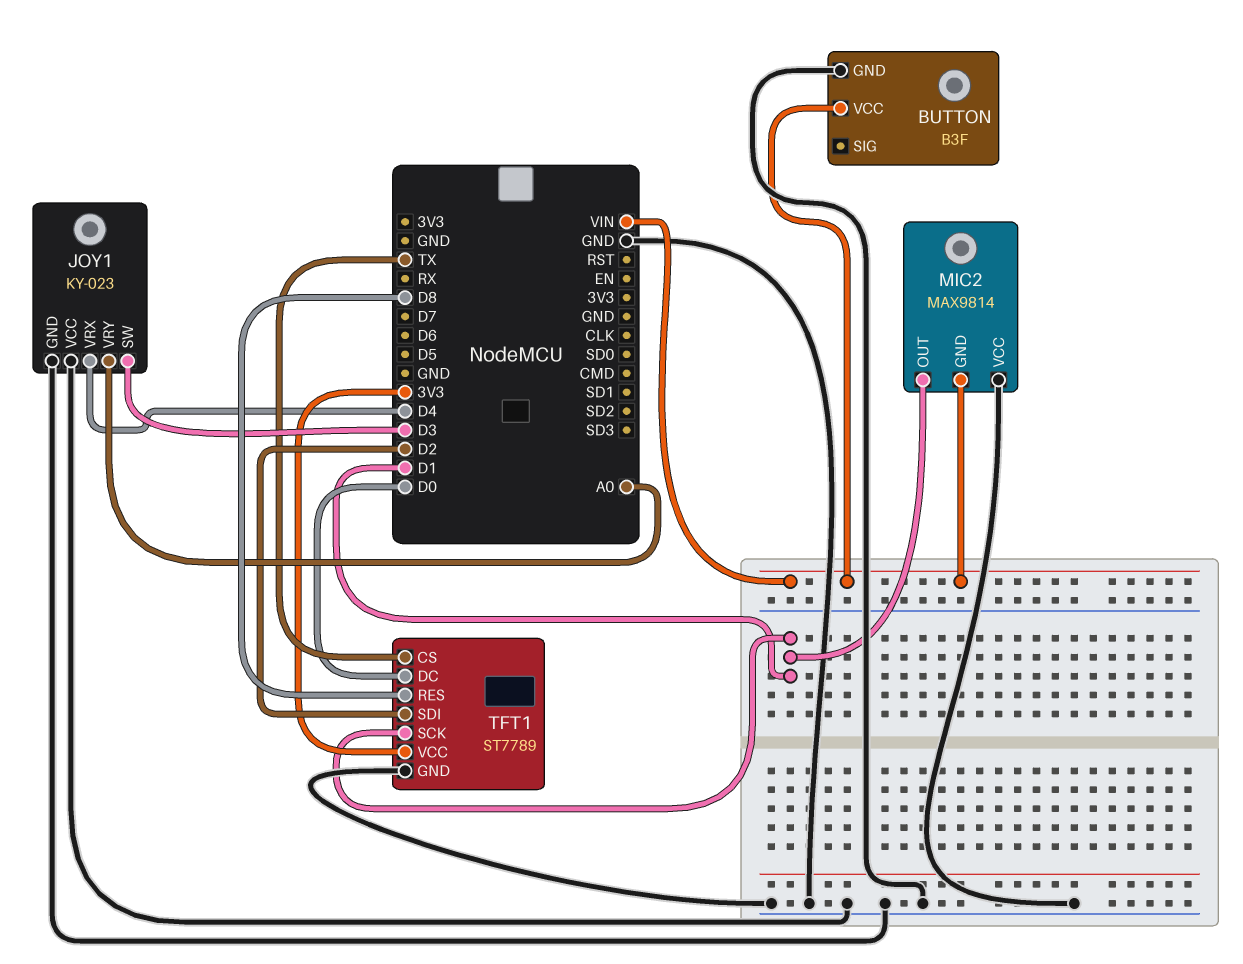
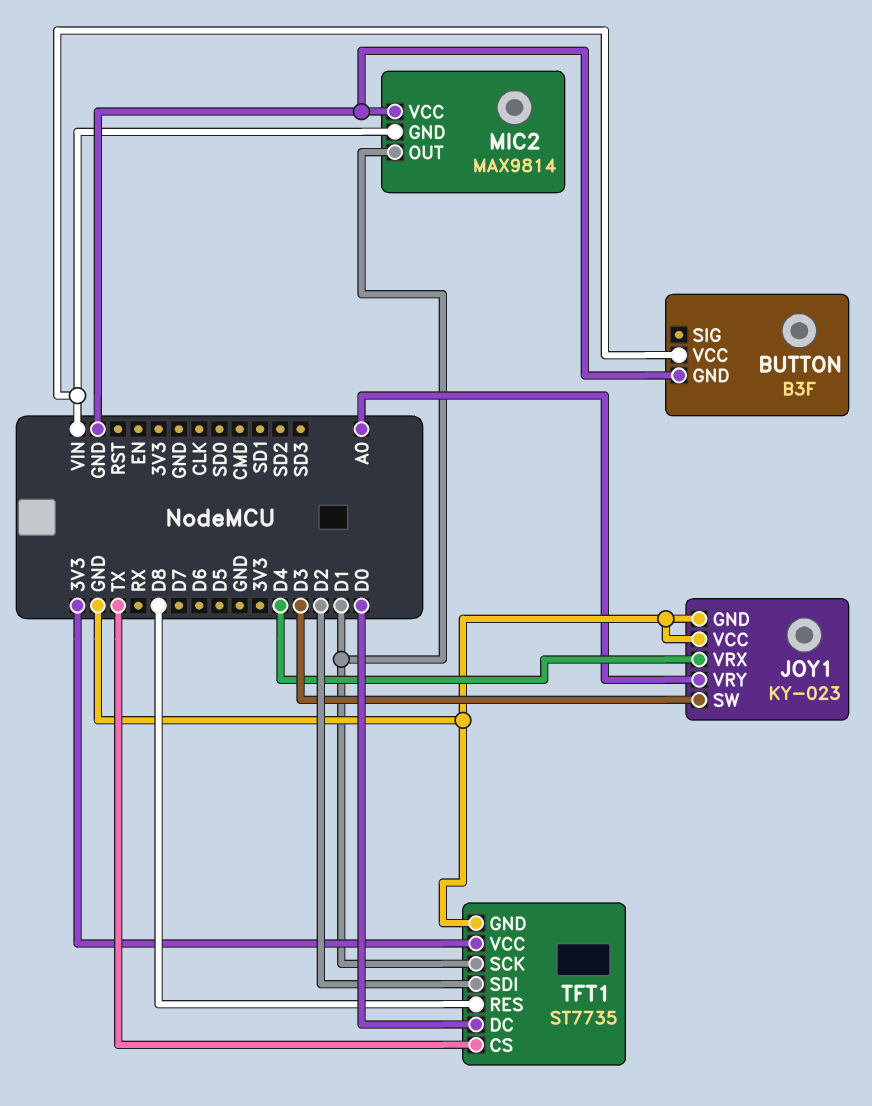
TFT1: ST7789 -> ST7735

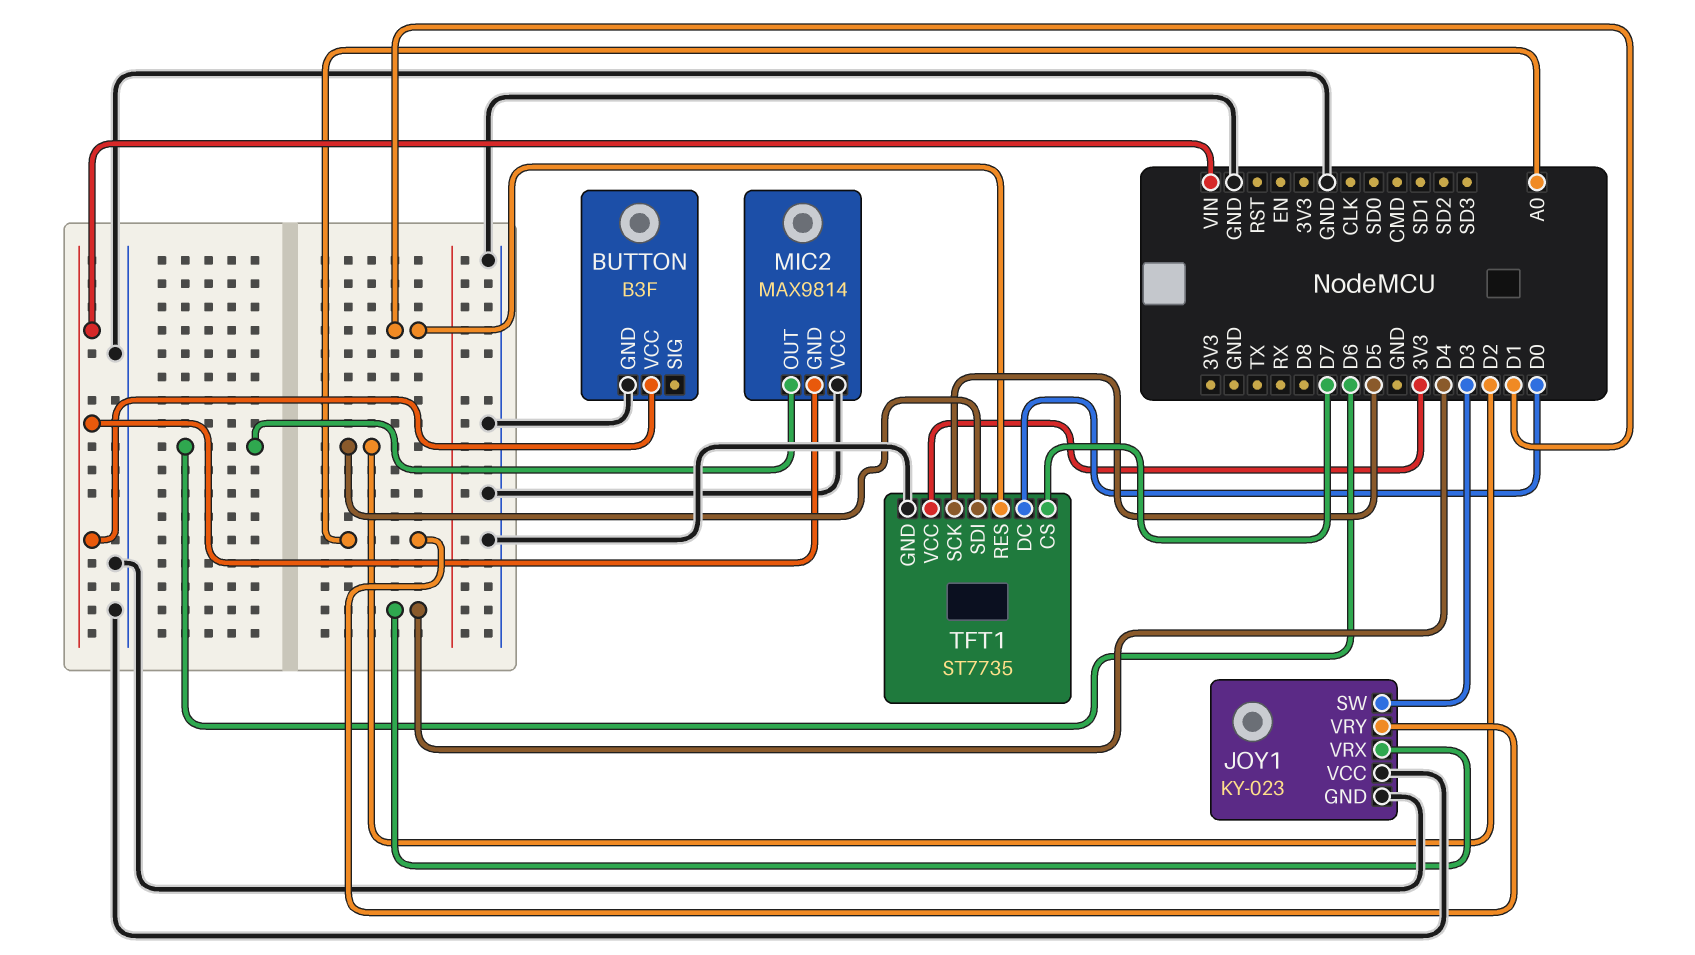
MIC2 pin OUT: D1 -> D6
TFT1 pin CS: TX -> D7
TFT1 pin RES: D8 -> D1
TFT1 pin SCK: D1 -> D5

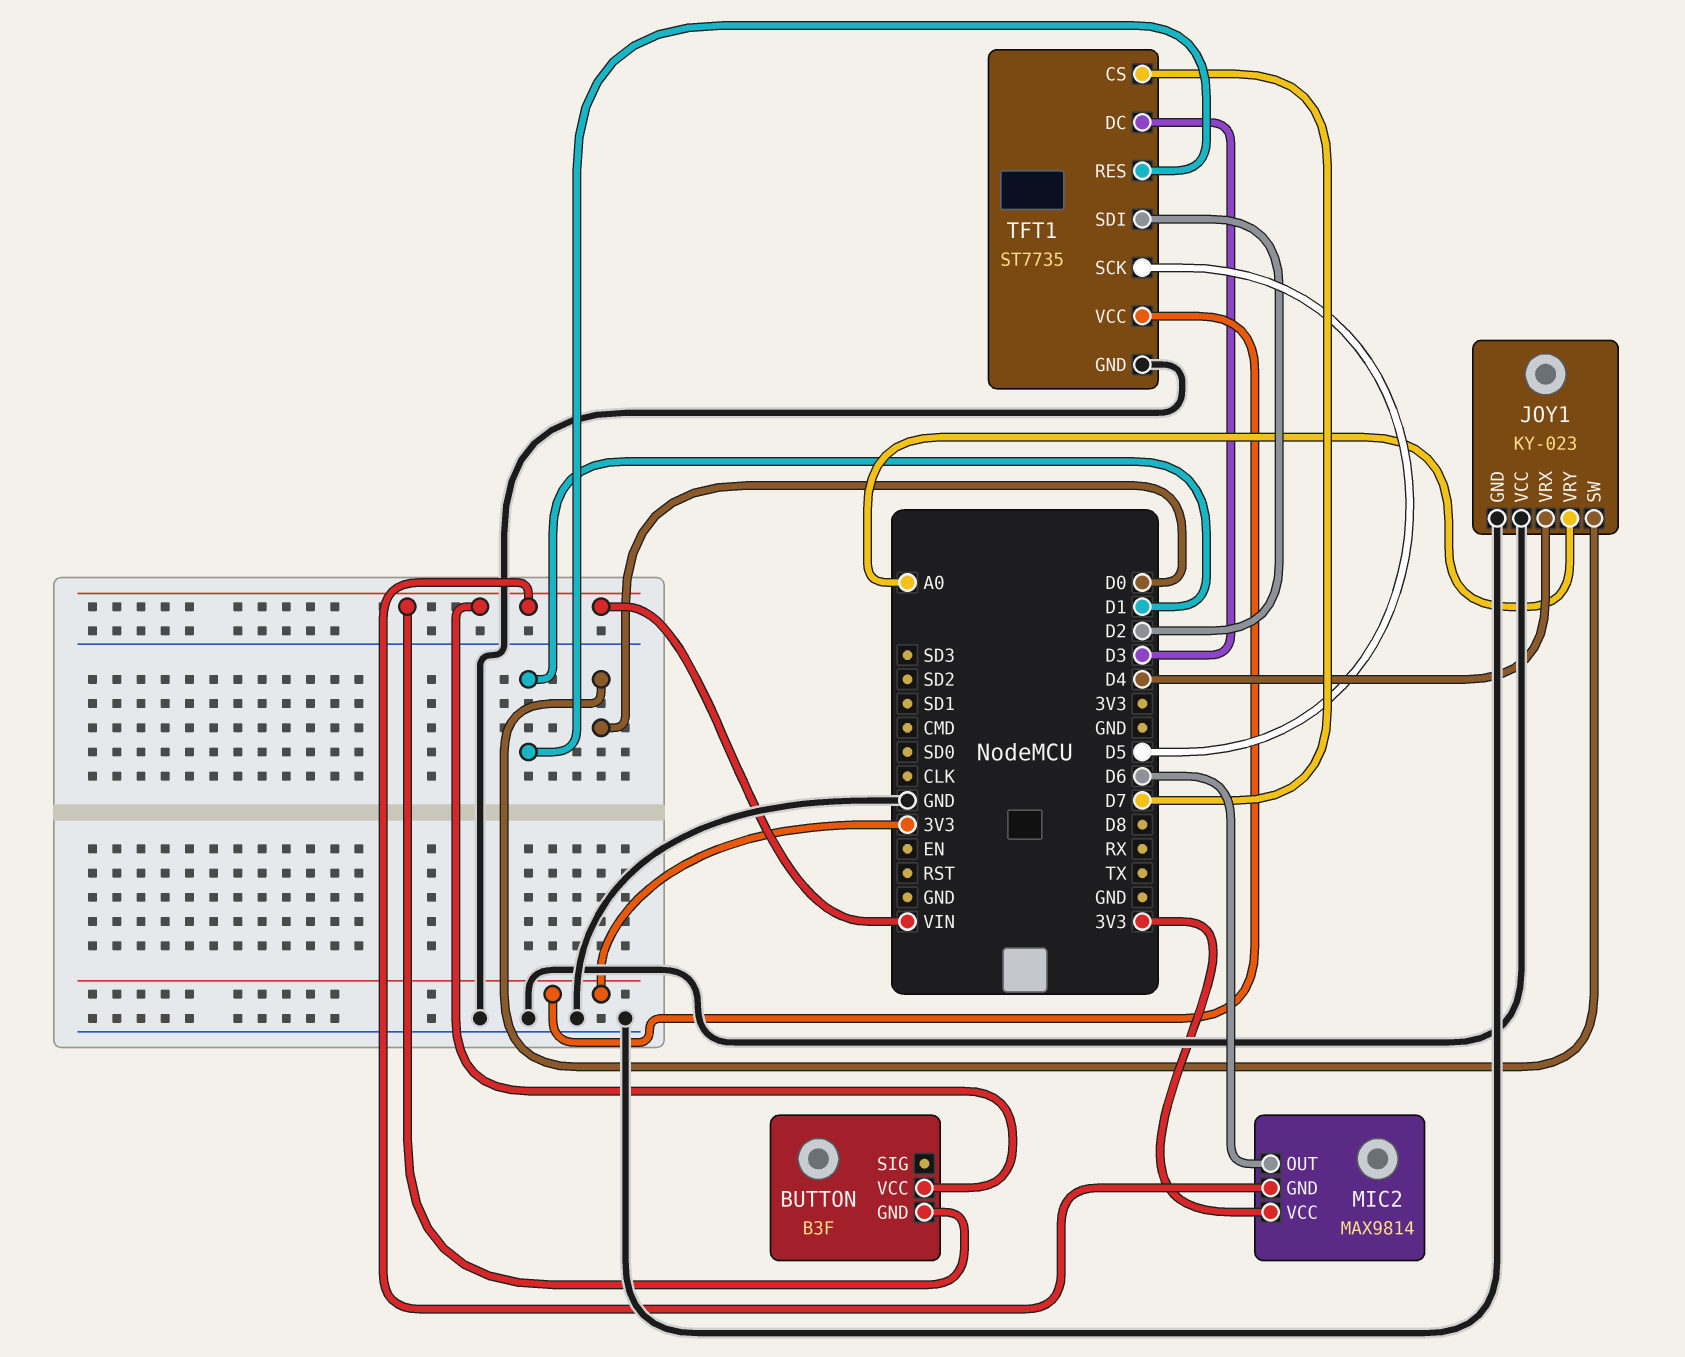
BUTTON pin GND: GND -> VIN
JOY1 pin SW: D3 -> D0
MIC2 pin VCC: GND -> 3V3
TFT1 pin DC: D0 -> D3

